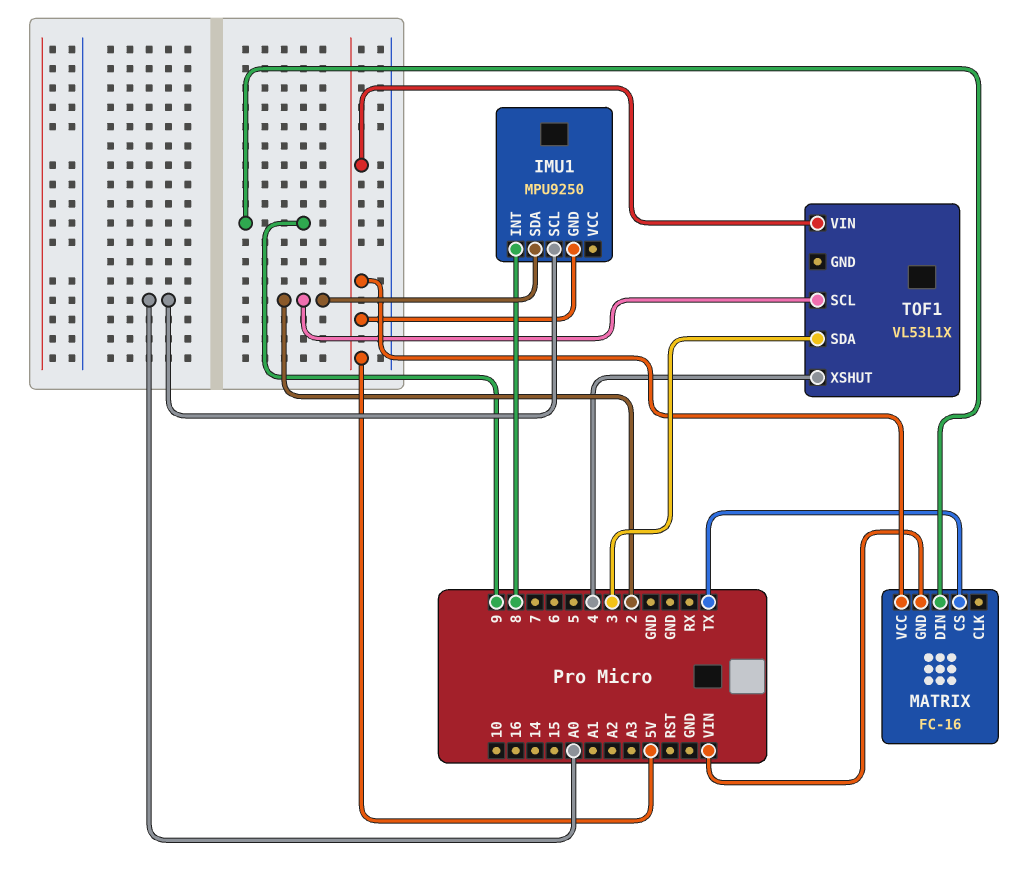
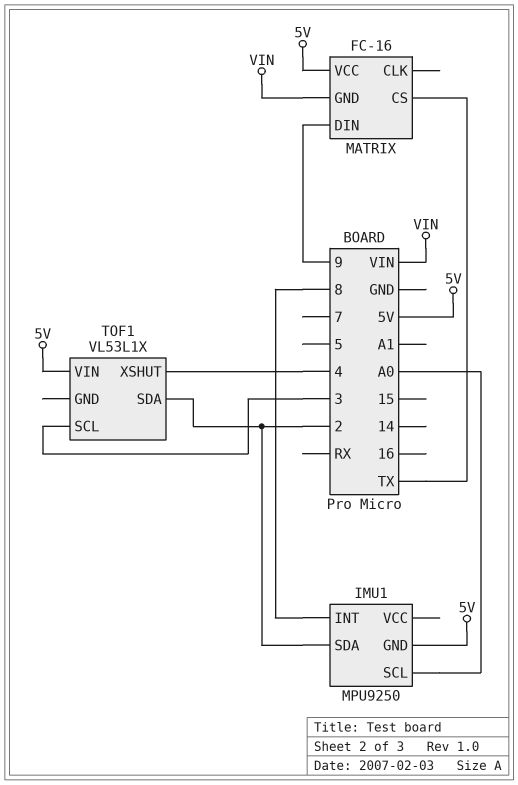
TOF1 pin SCL: 2 -> 3
TOF1 pin SDA: 3 -> 2

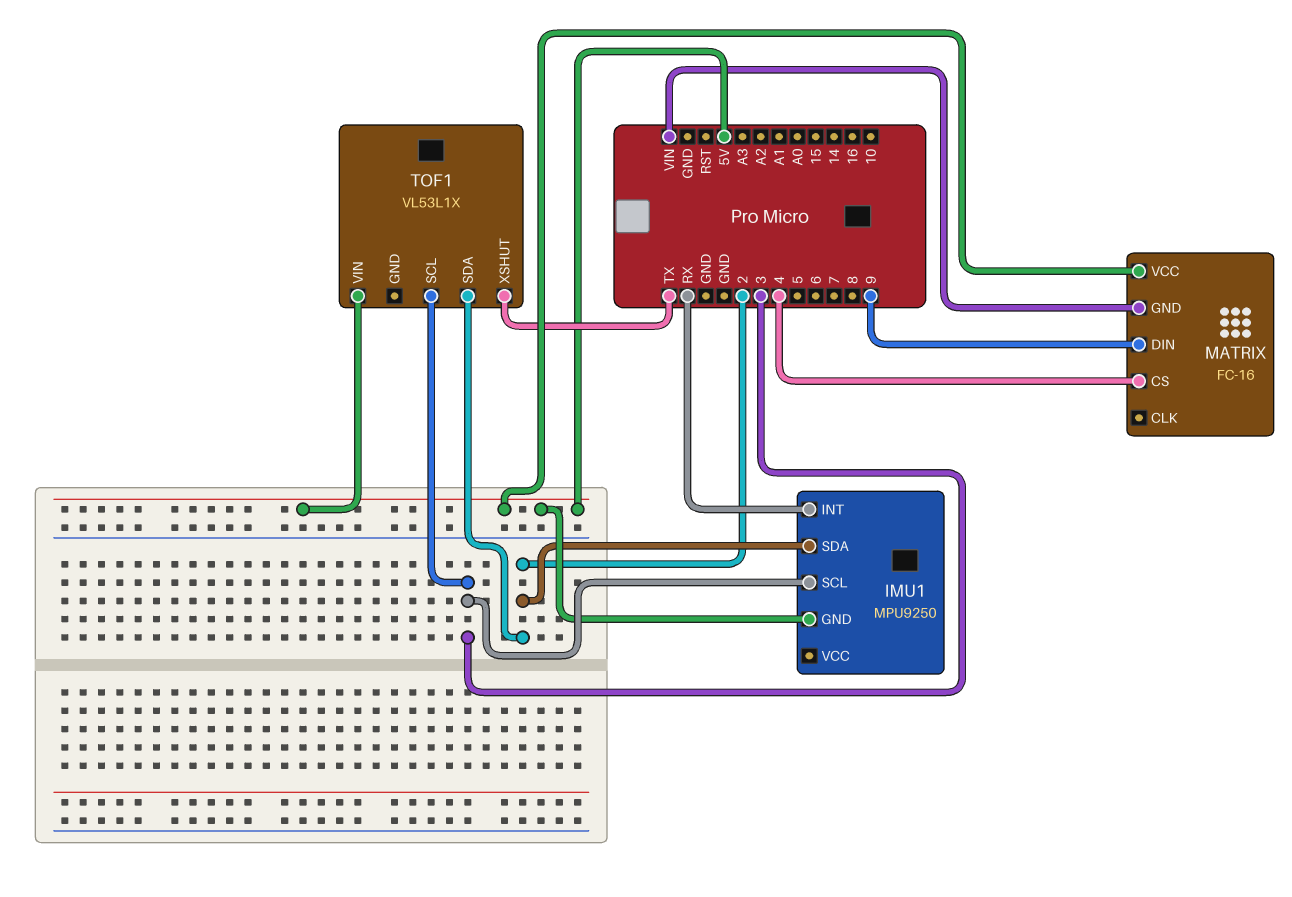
IMU1 pin INT: 8 -> RX
IMU1 pin SCL: A0 -> 3
MATRIX pin CS: TX -> 4
TOF1 pin XSHUT: 4 -> TX

